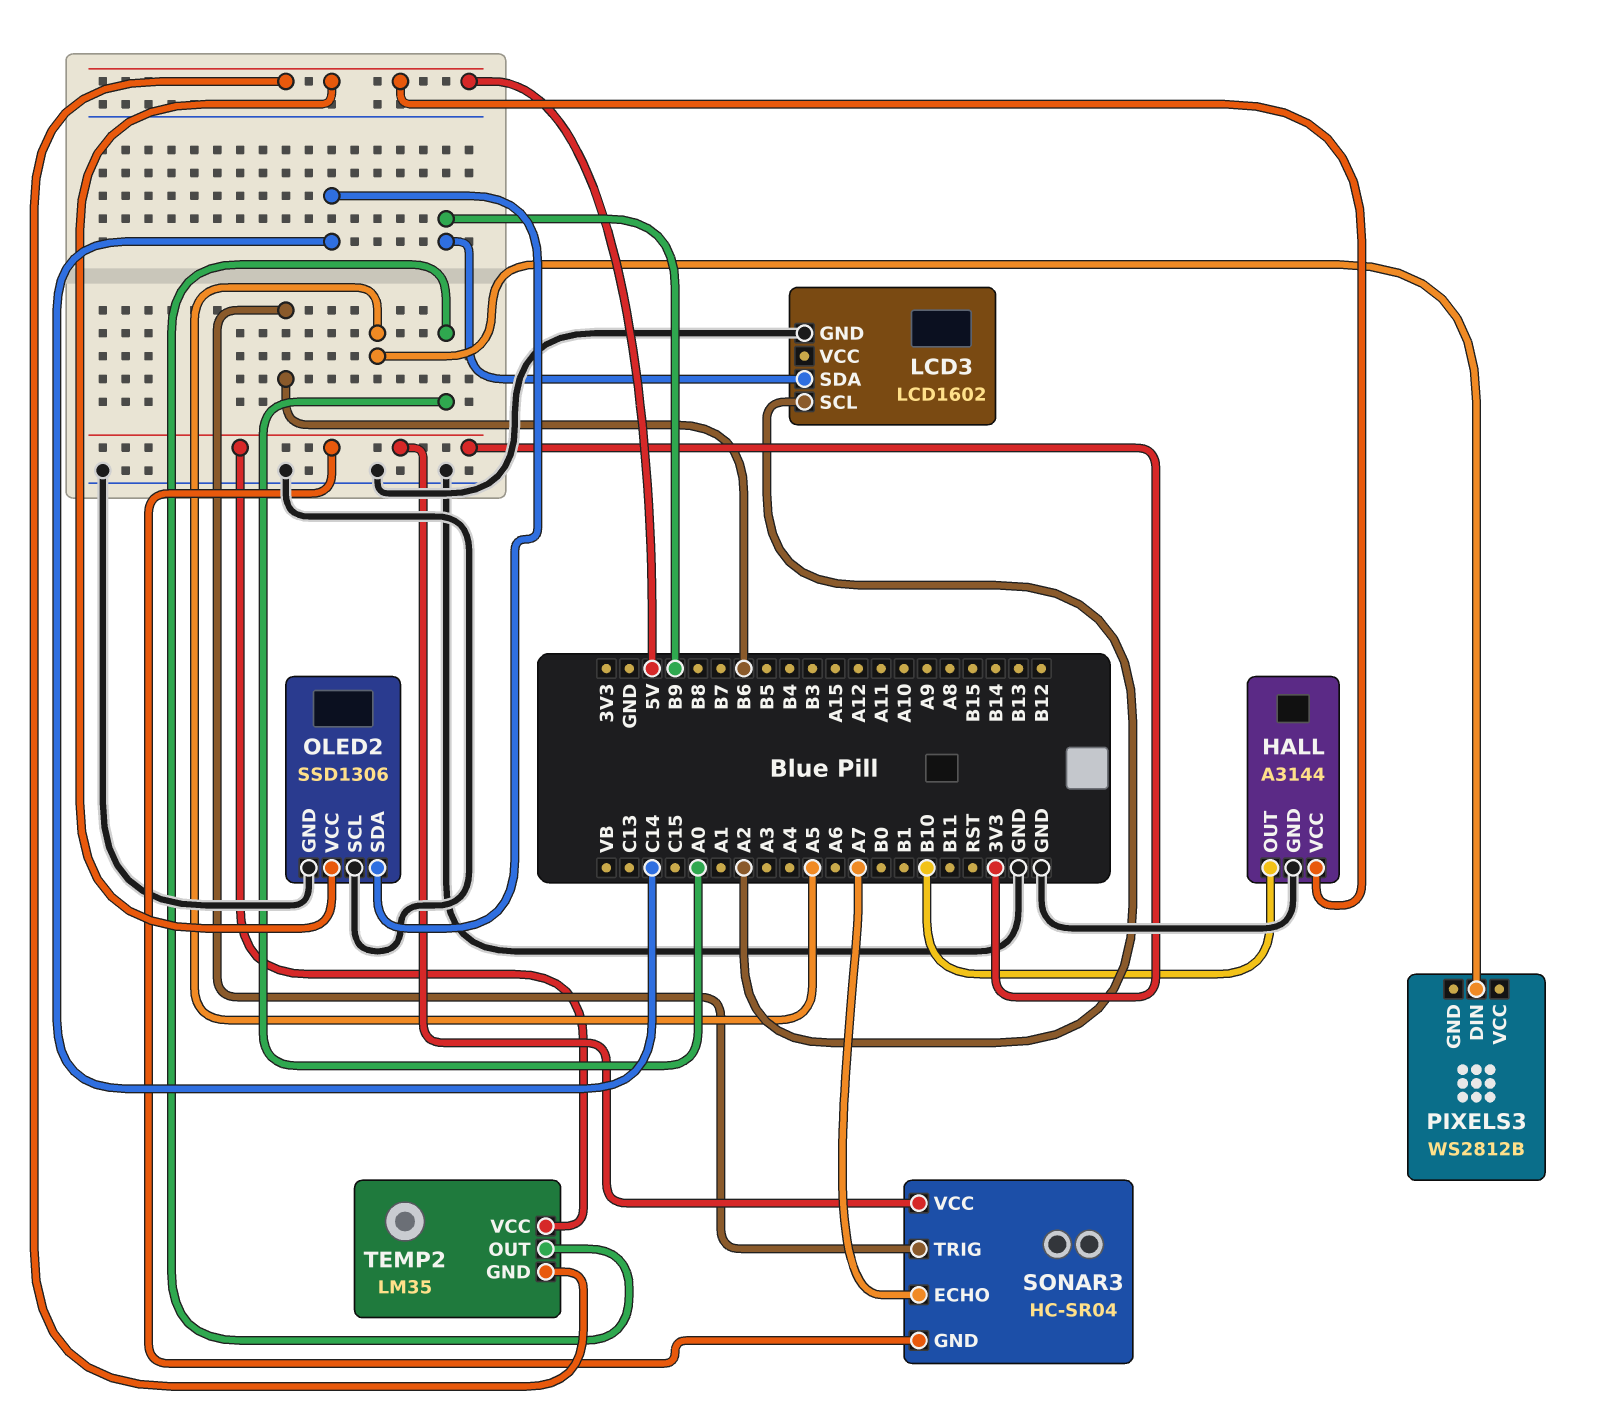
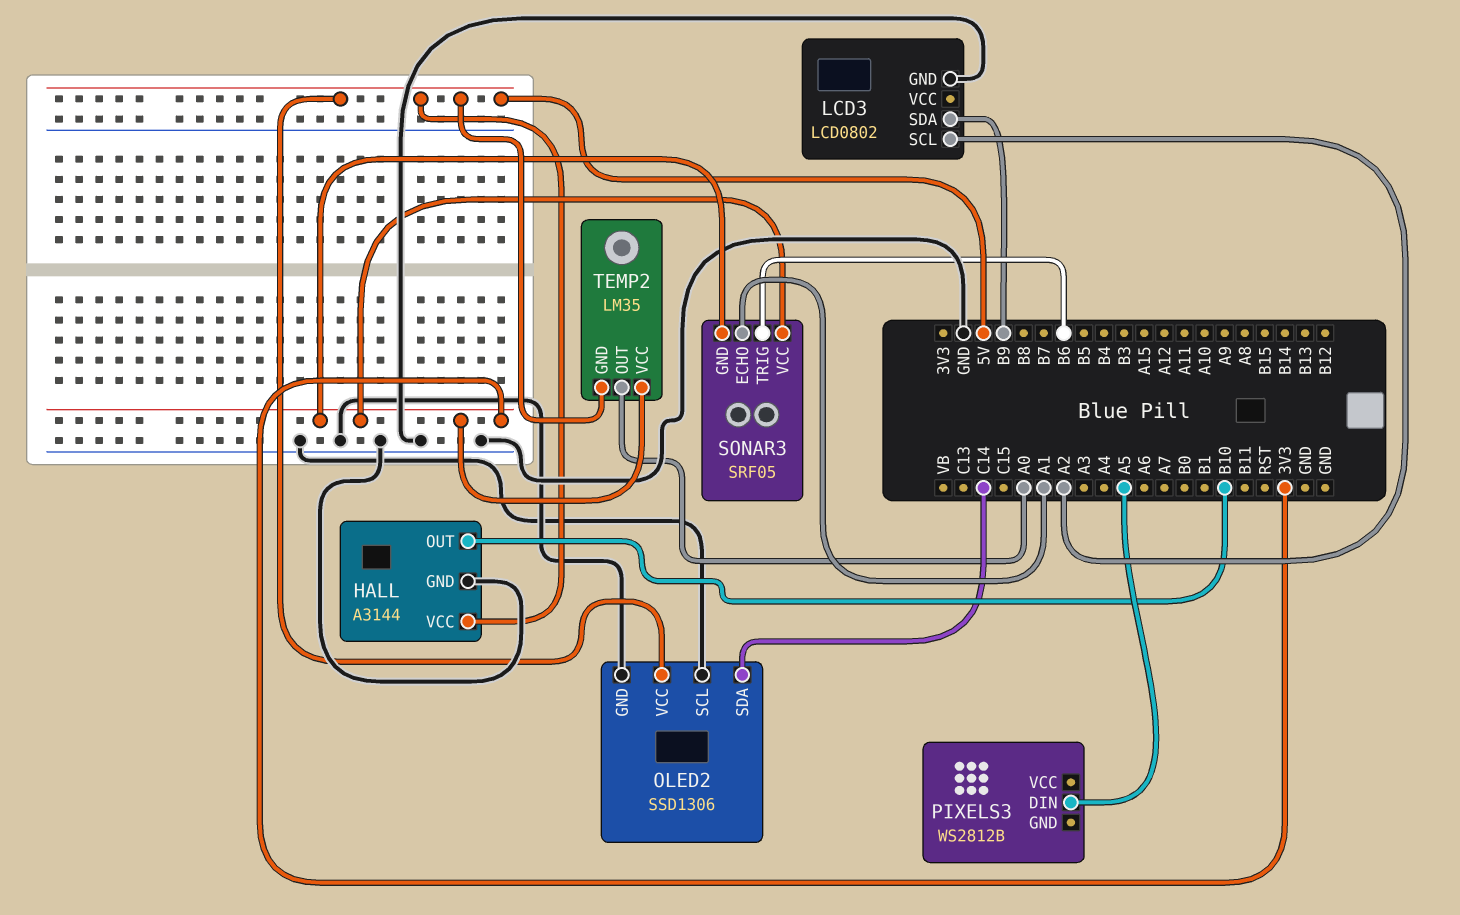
LCD3: LCD1602 -> LCD0802
SONAR3: HC-SR04 -> SRF05
SONAR3 pin ECHO: A7 -> A1

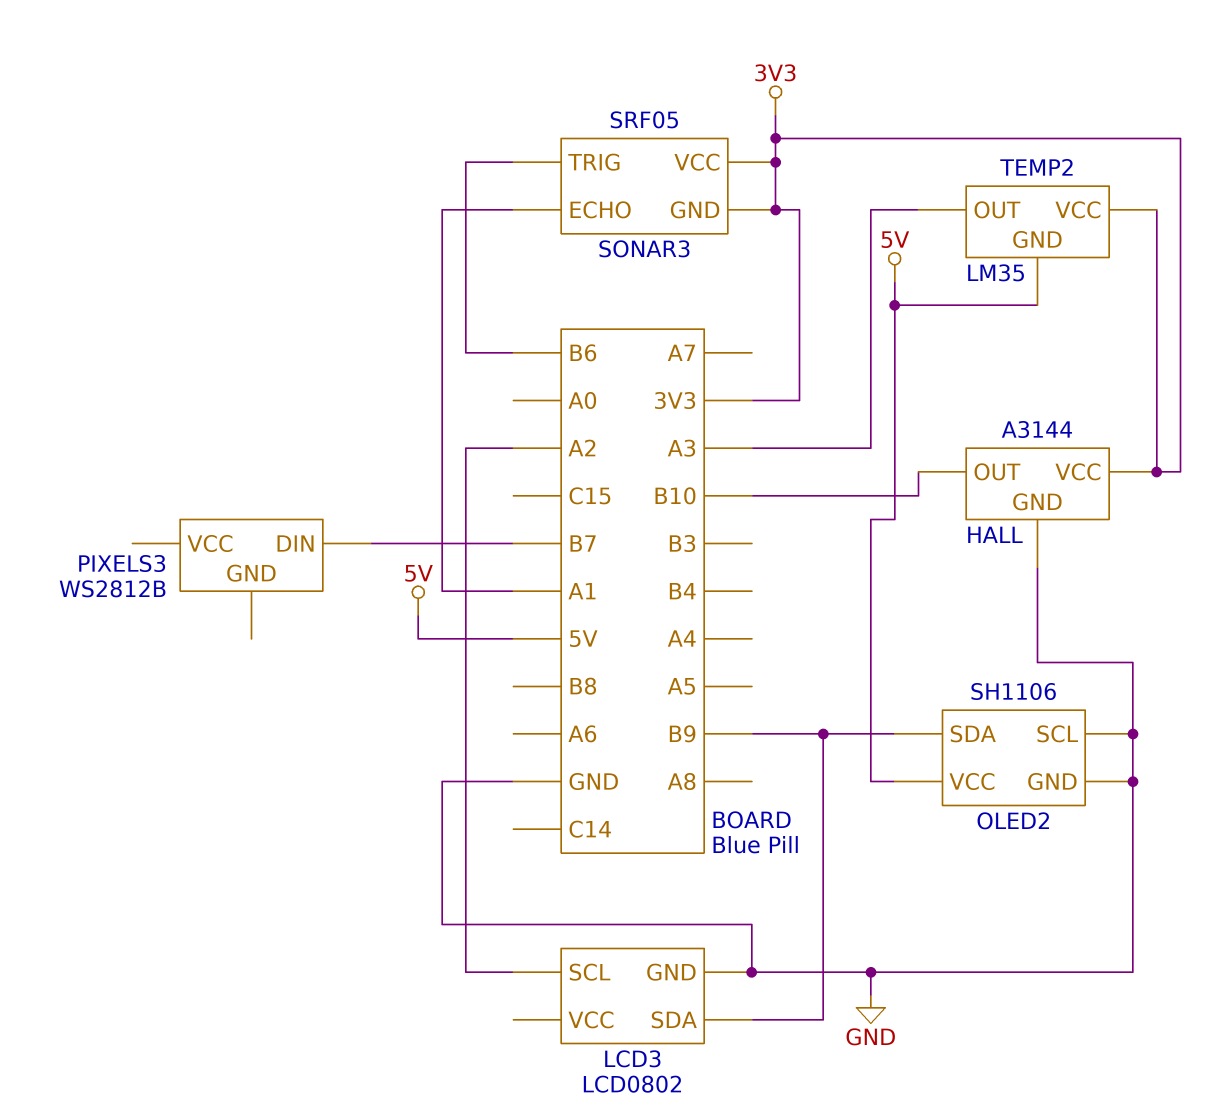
HALL pin VCC: 5V -> 3V3
OLED2: SSD1306 -> SH1106
OLED2 pin SDA: C14 -> B9
PIXELS3 pin DIN: A5 -> B7
TEMP2 pin OUT: A0 -> A3

